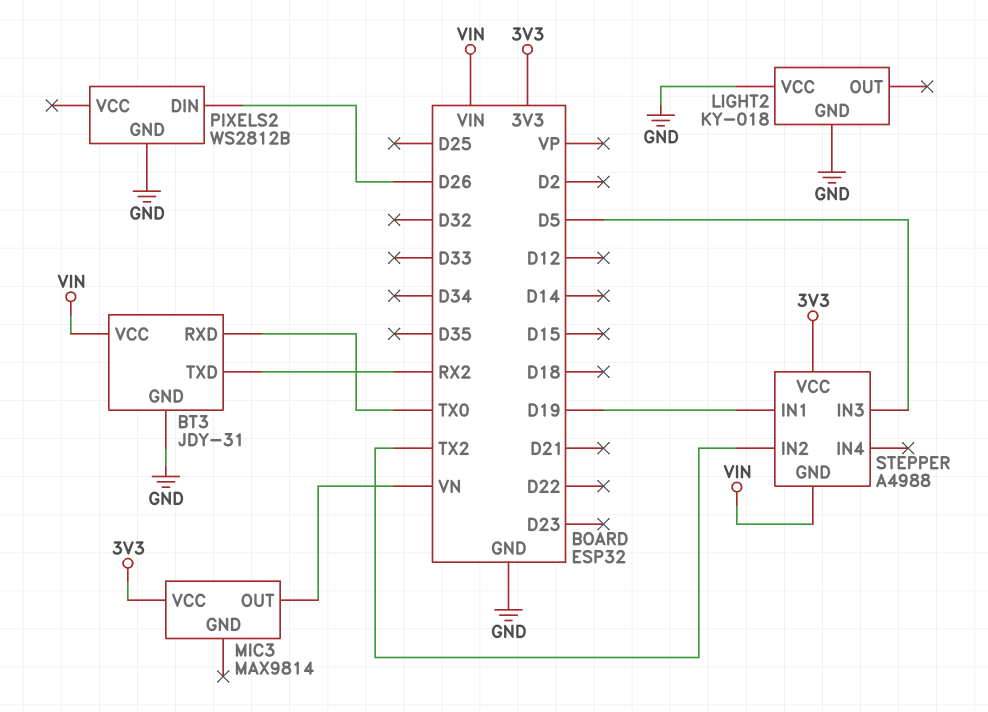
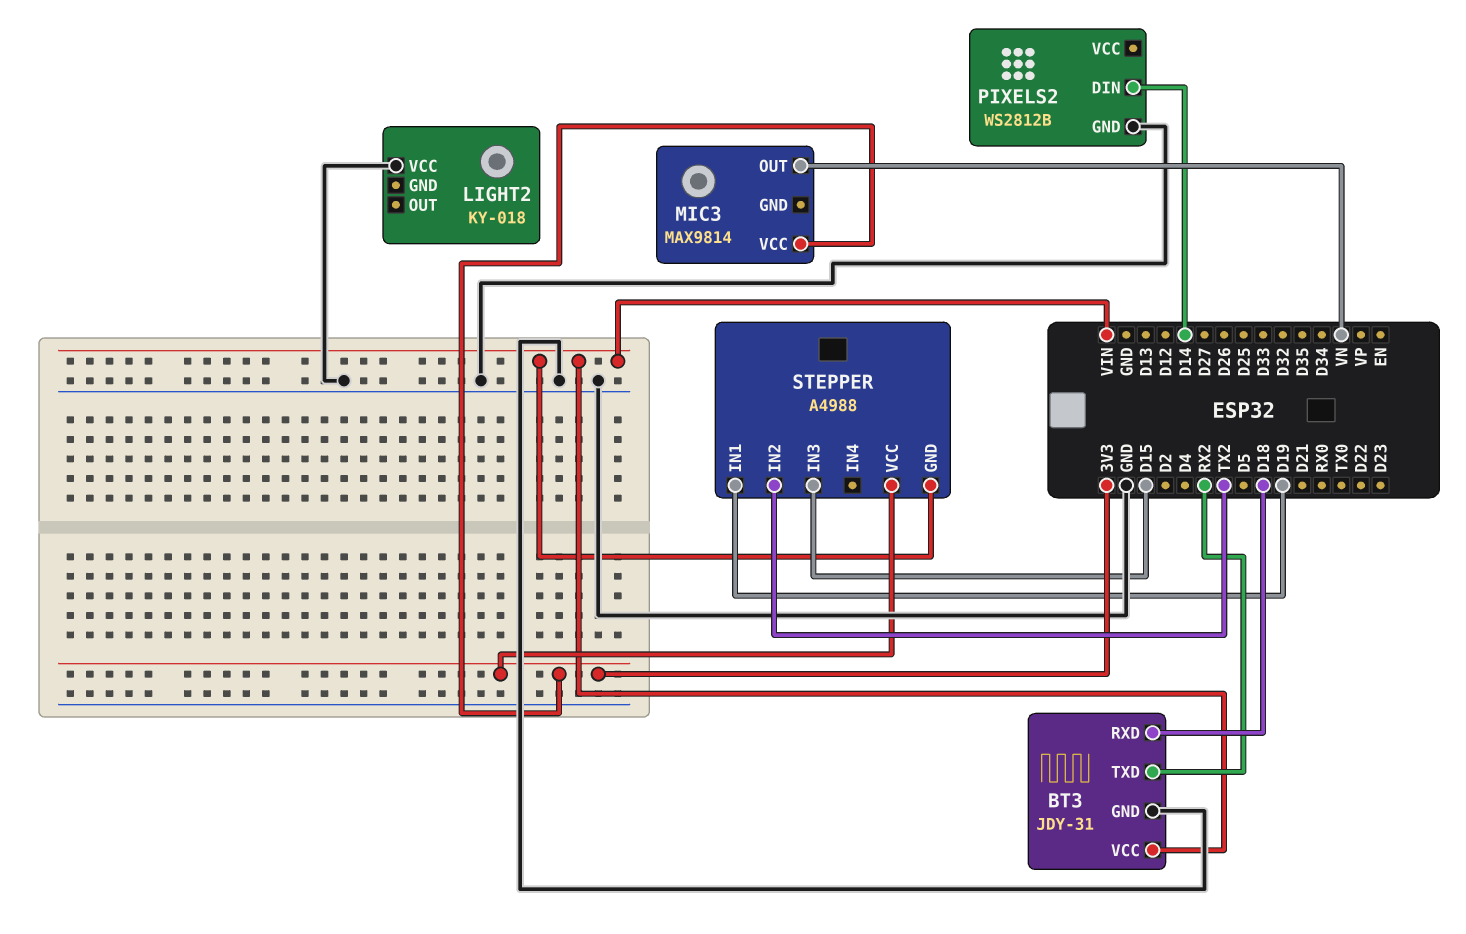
BT3 pin RXD: TX0 -> D18
LIGHT2 pin GND: GND -> none
PIXELS2 pin DIN: D26 -> D14
STEPPER pin IN3: D5 -> D15

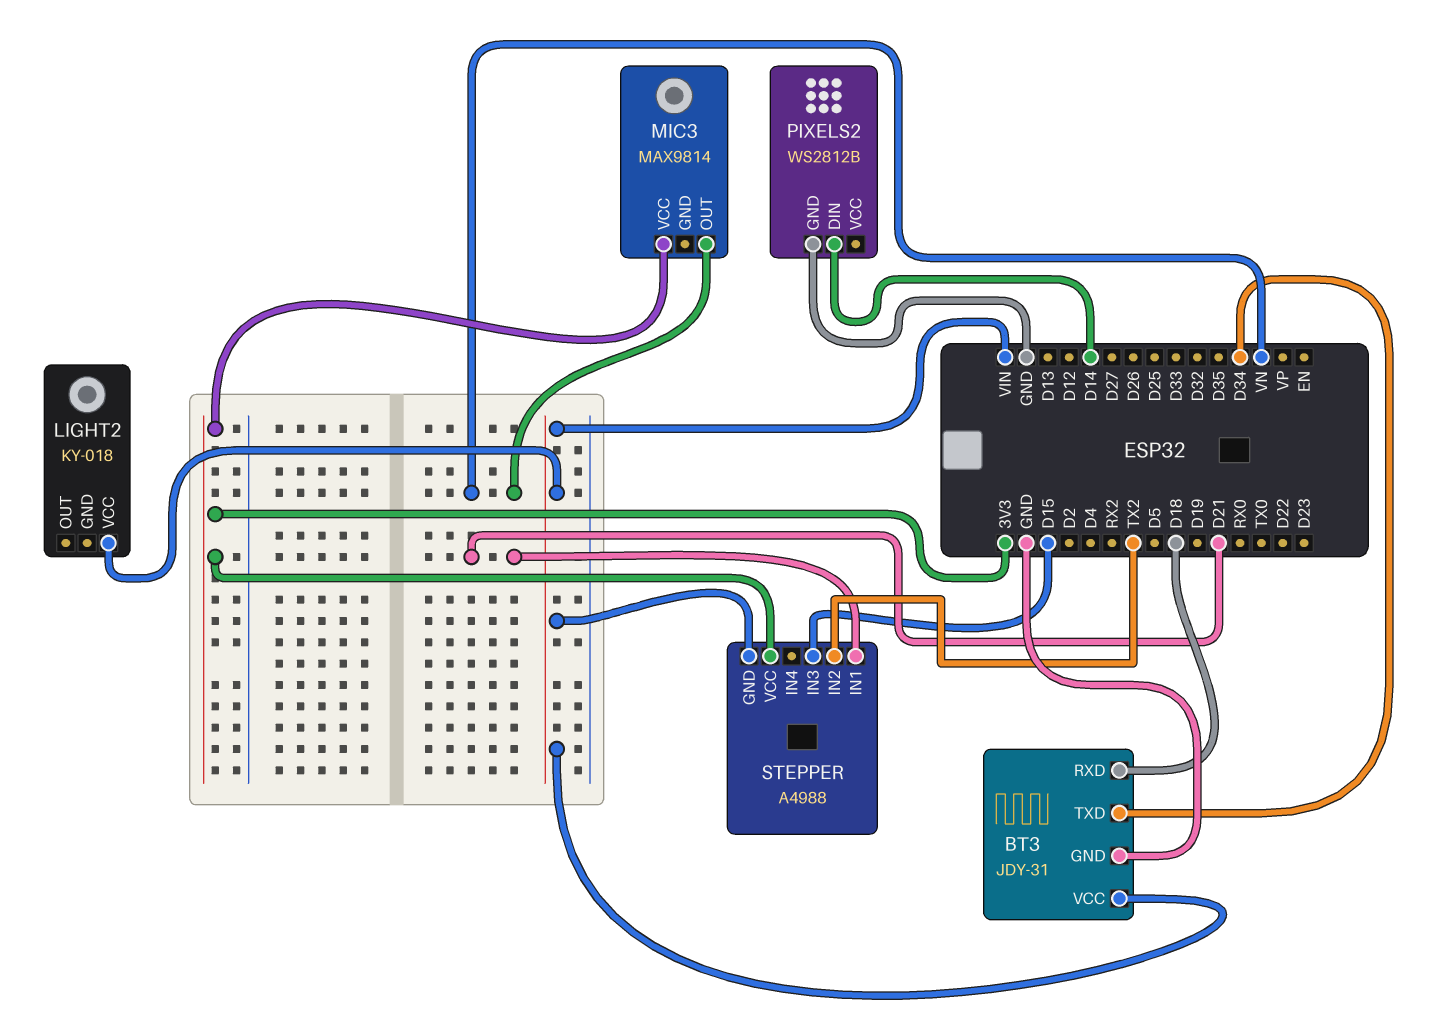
BT3 pin TXD: RX2 -> D34
LIGHT2 pin VCC: GND -> VIN
STEPPER pin IN1: D19 -> D21

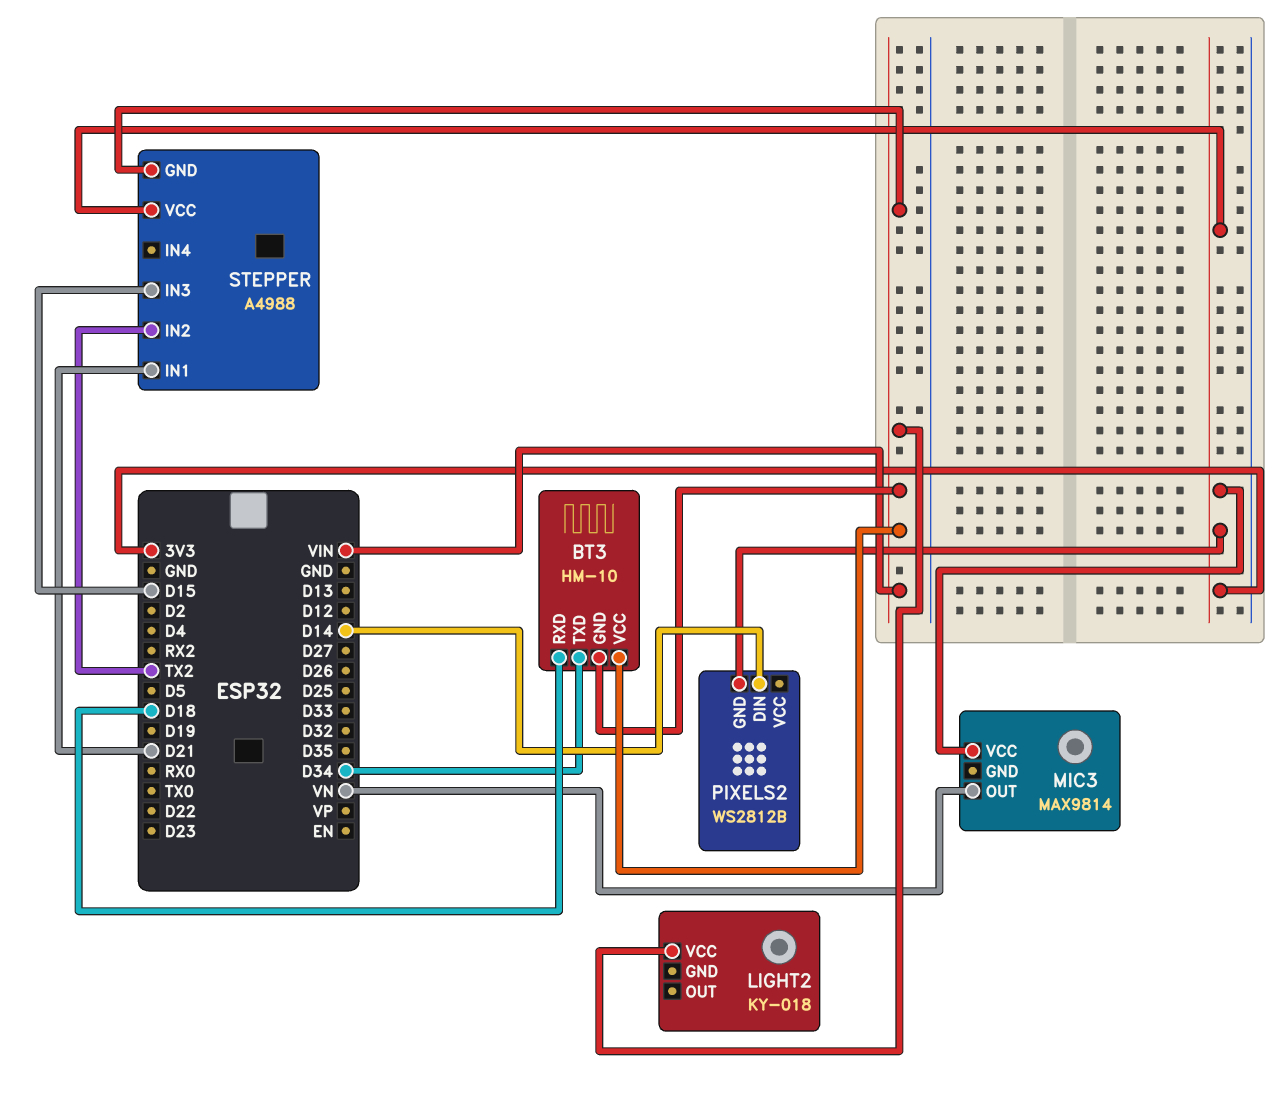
BT3: JDY-31 -> HM-10
BT3 pin GND: GND -> VIN
PIXELS2 pin GND: GND -> 3V3

